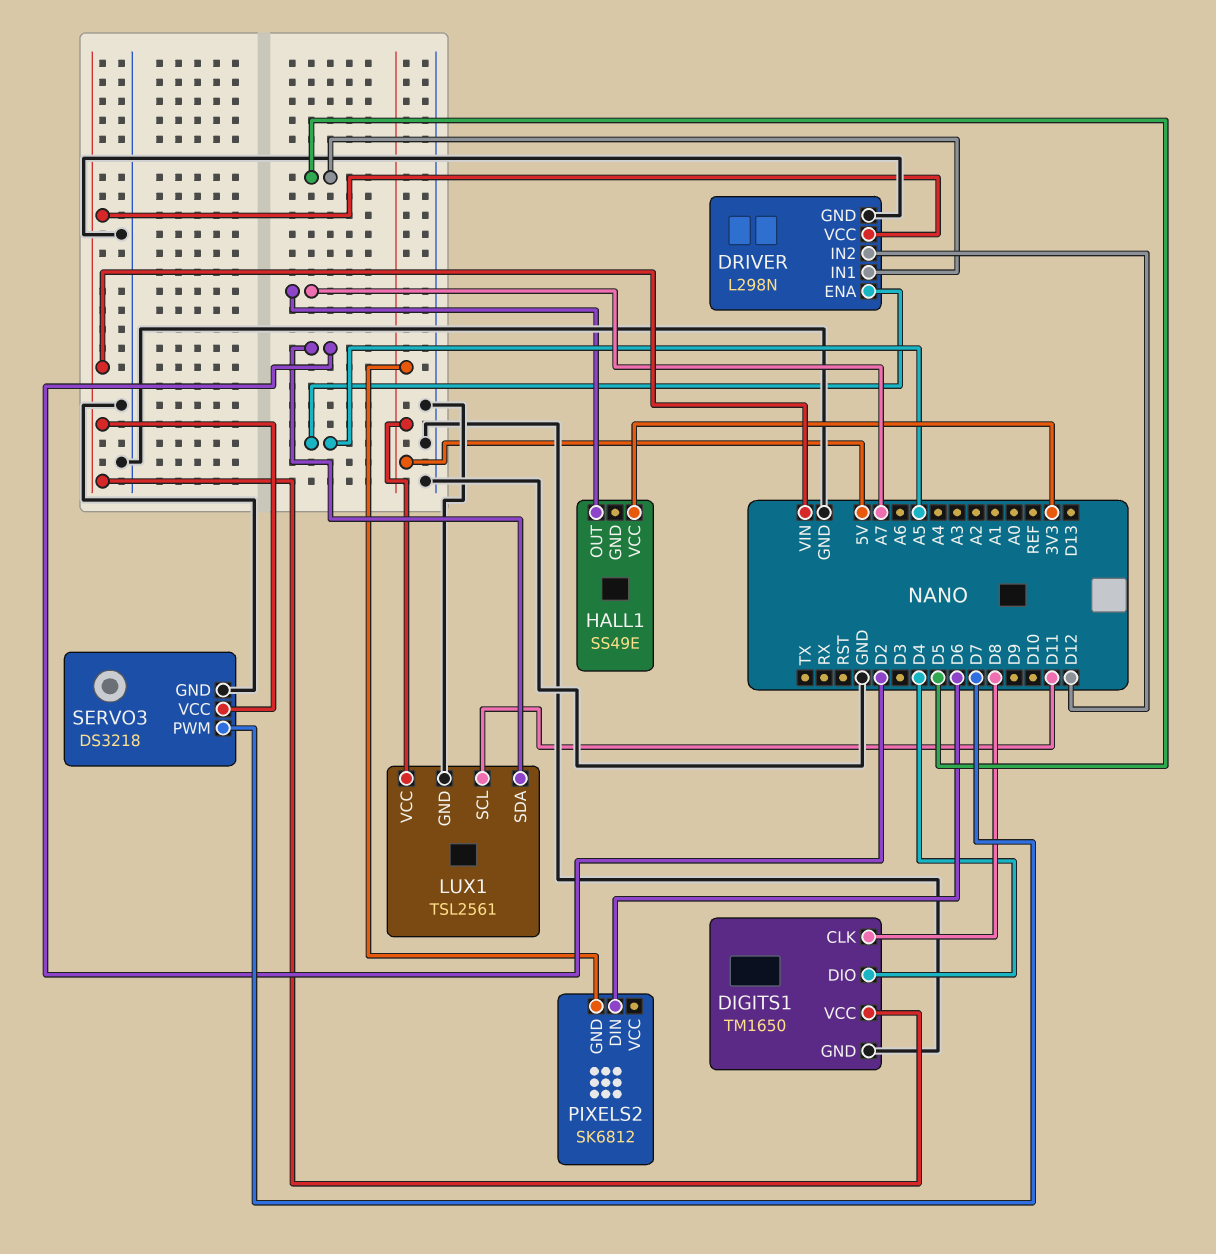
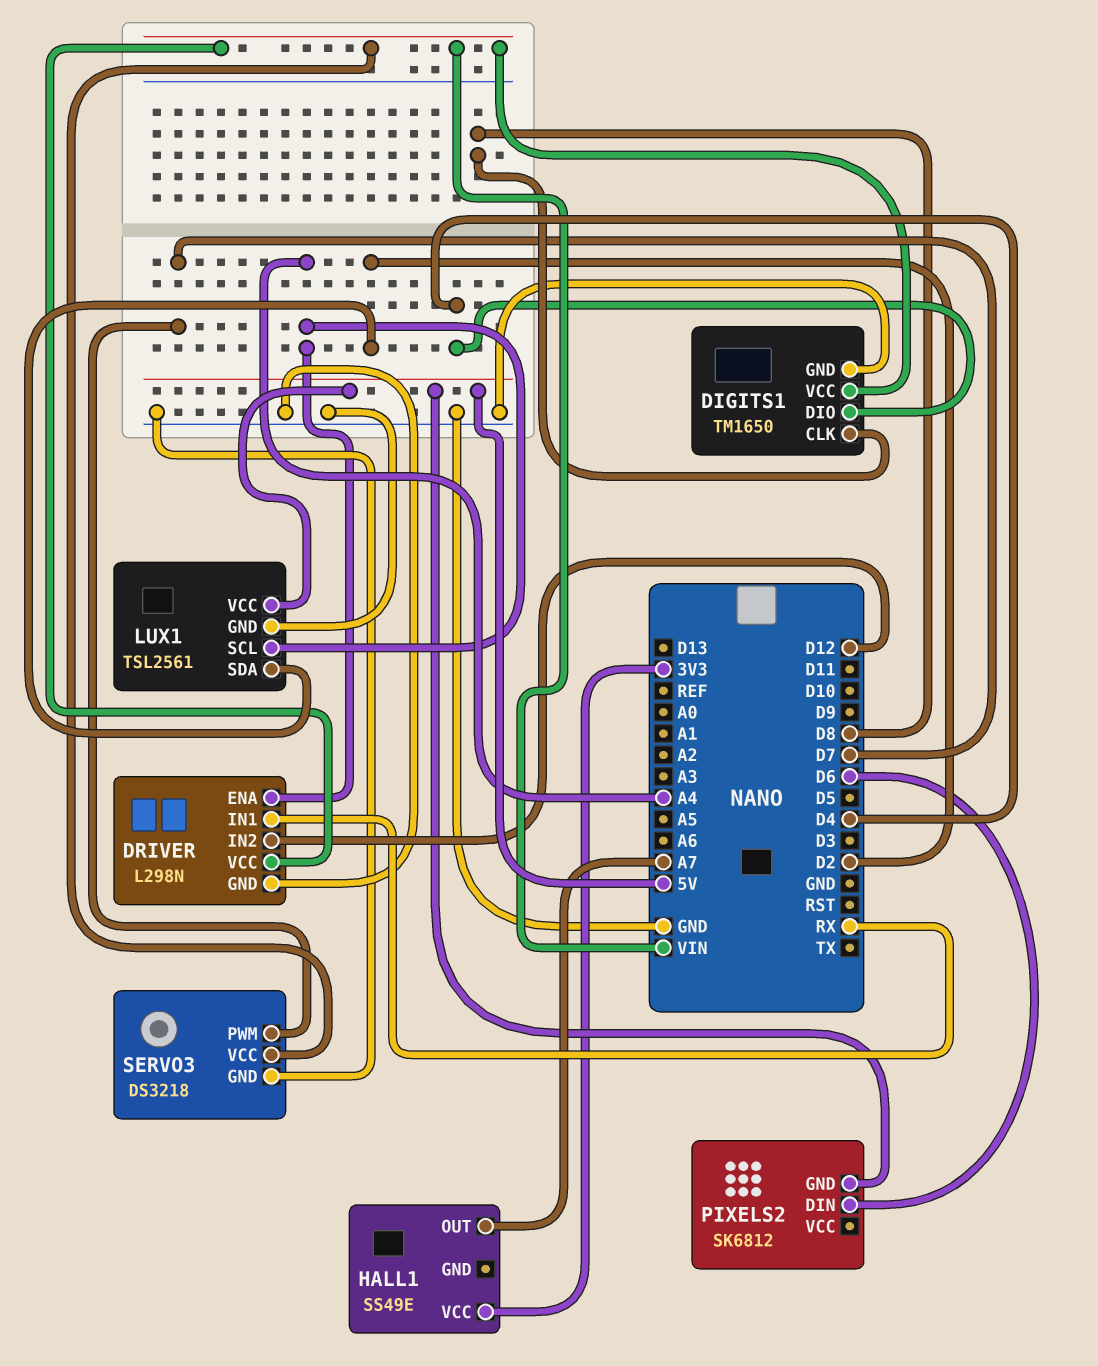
DRIVER pin ENA: A5 -> A4
DRIVER pin IN1: D5 -> RX
LUX1 pin SCL: D11 -> A4

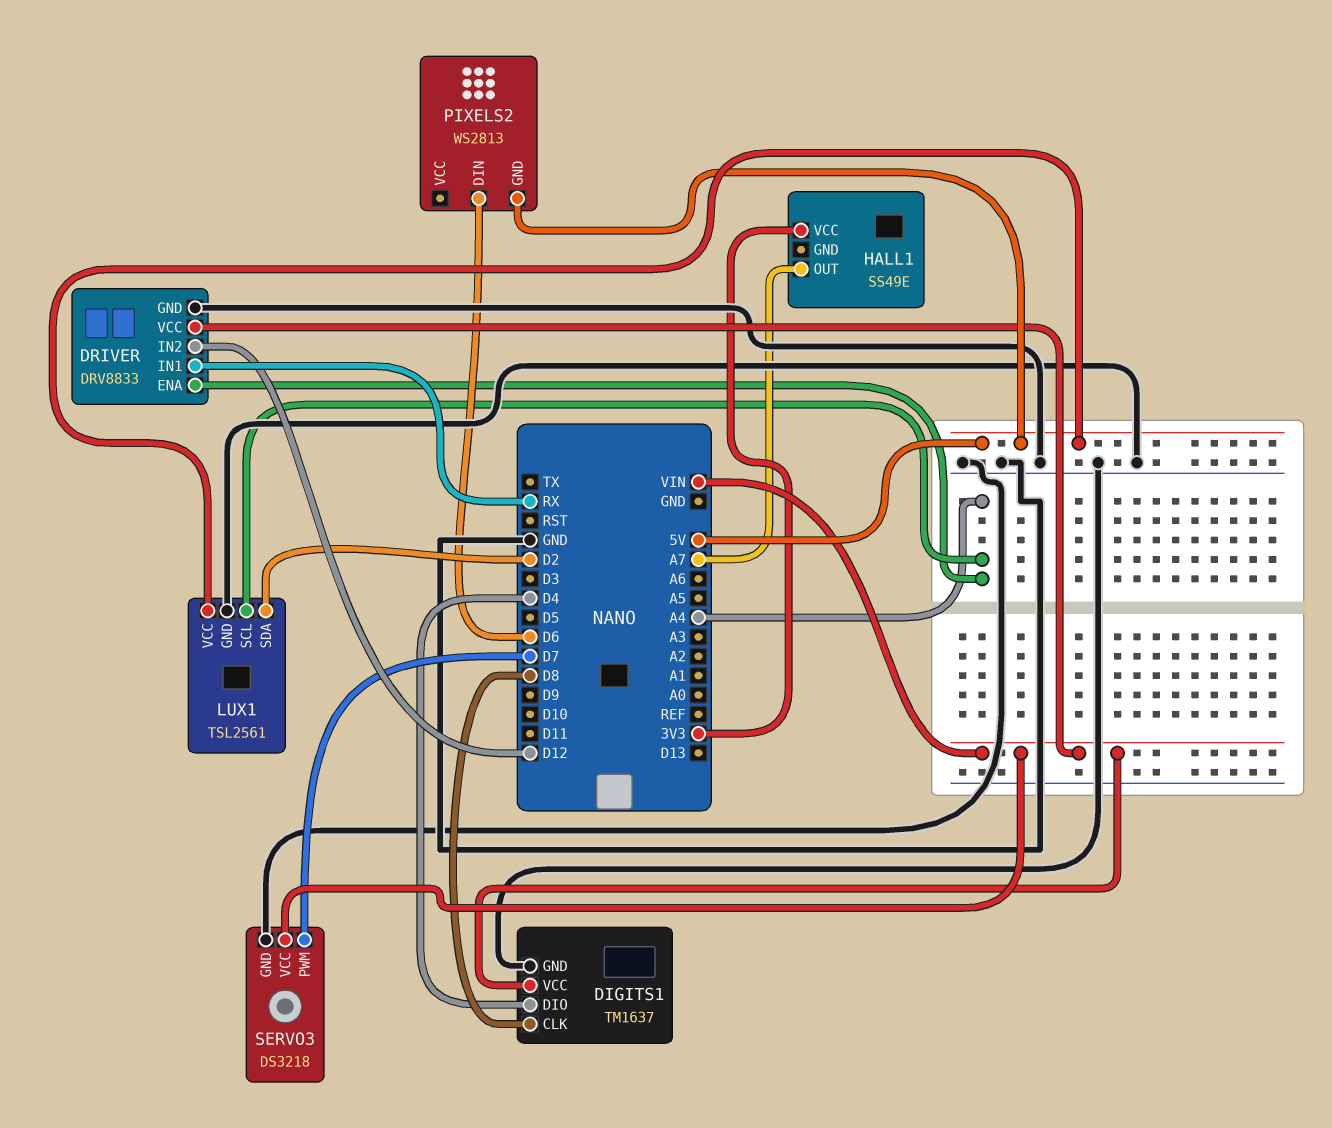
DIGITS1: TM1650 -> TM1637
DRIVER: L298N -> DRV8833
PIXELS2: SK6812 -> WS2813

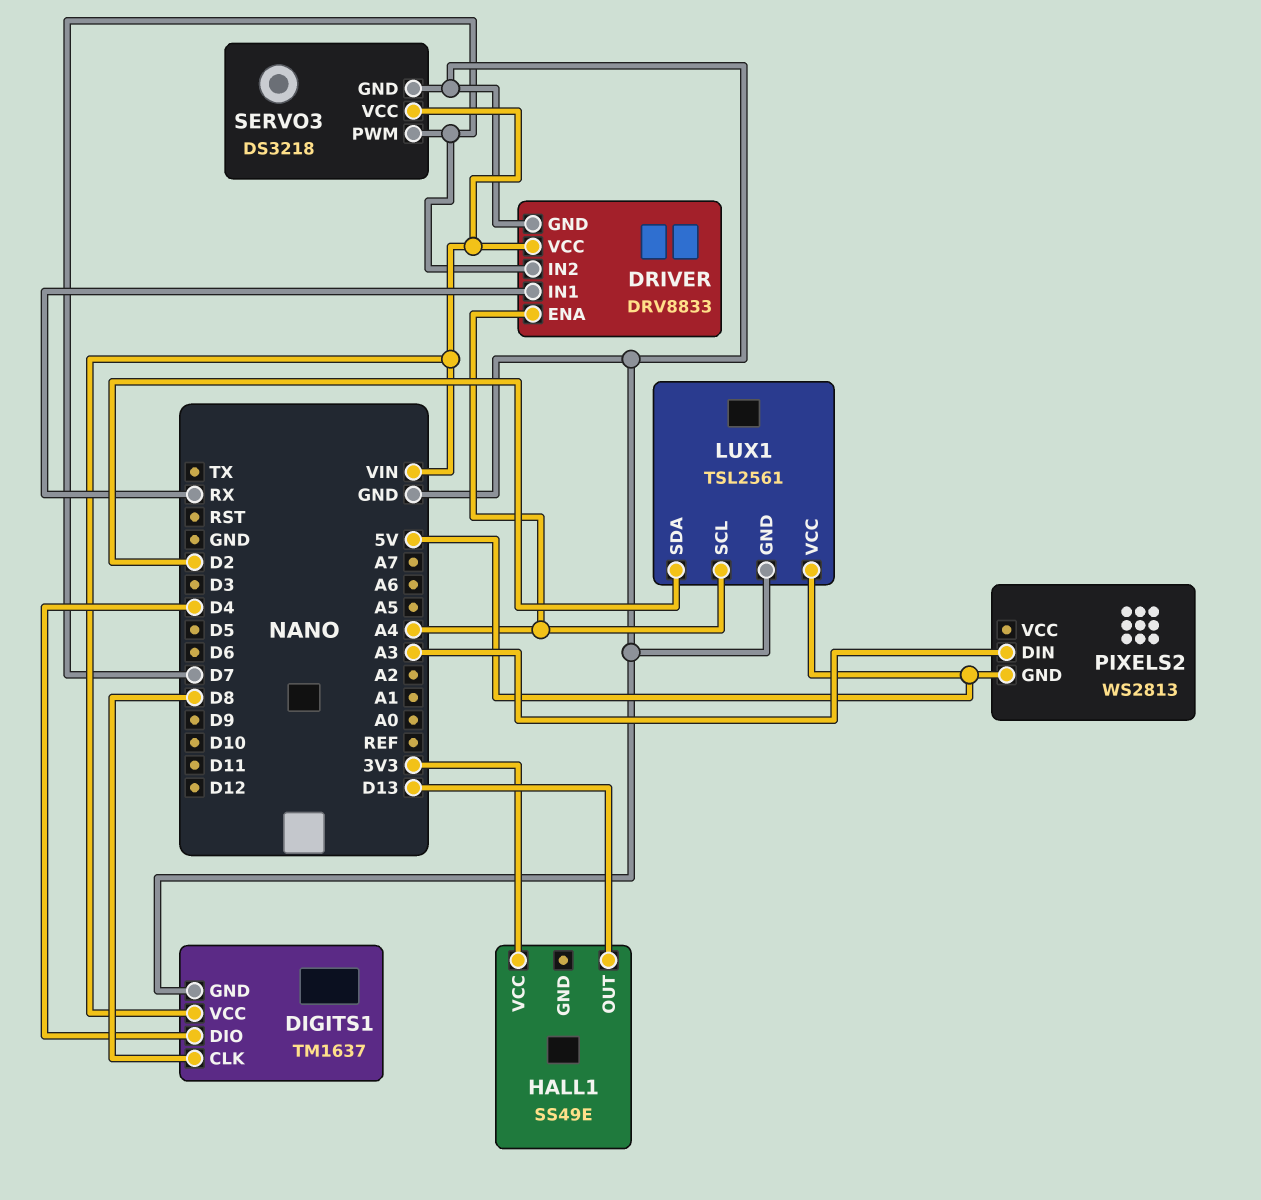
DRIVER pin IN2: D12 -> D7
HALL1 pin OUT: A7 -> D13
PIXELS2 pin DIN: D6 -> A3

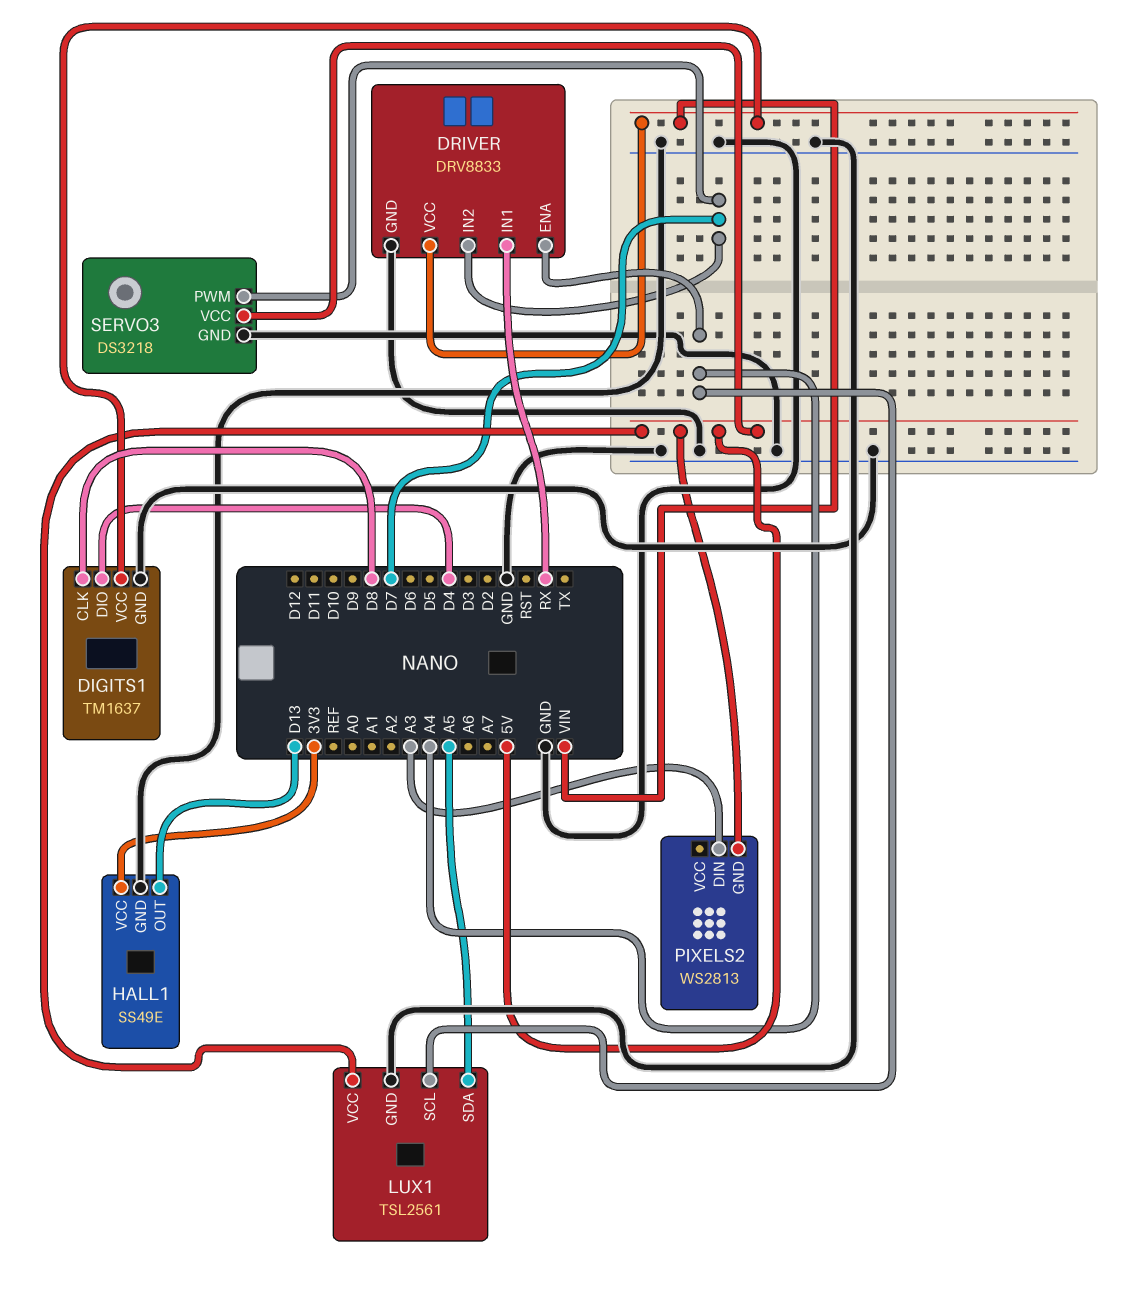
HALL1 pin GND: none -> GND
LUX1 pin SDA: D2 -> A5
SERVO3 pin VCC: VIN -> 5V

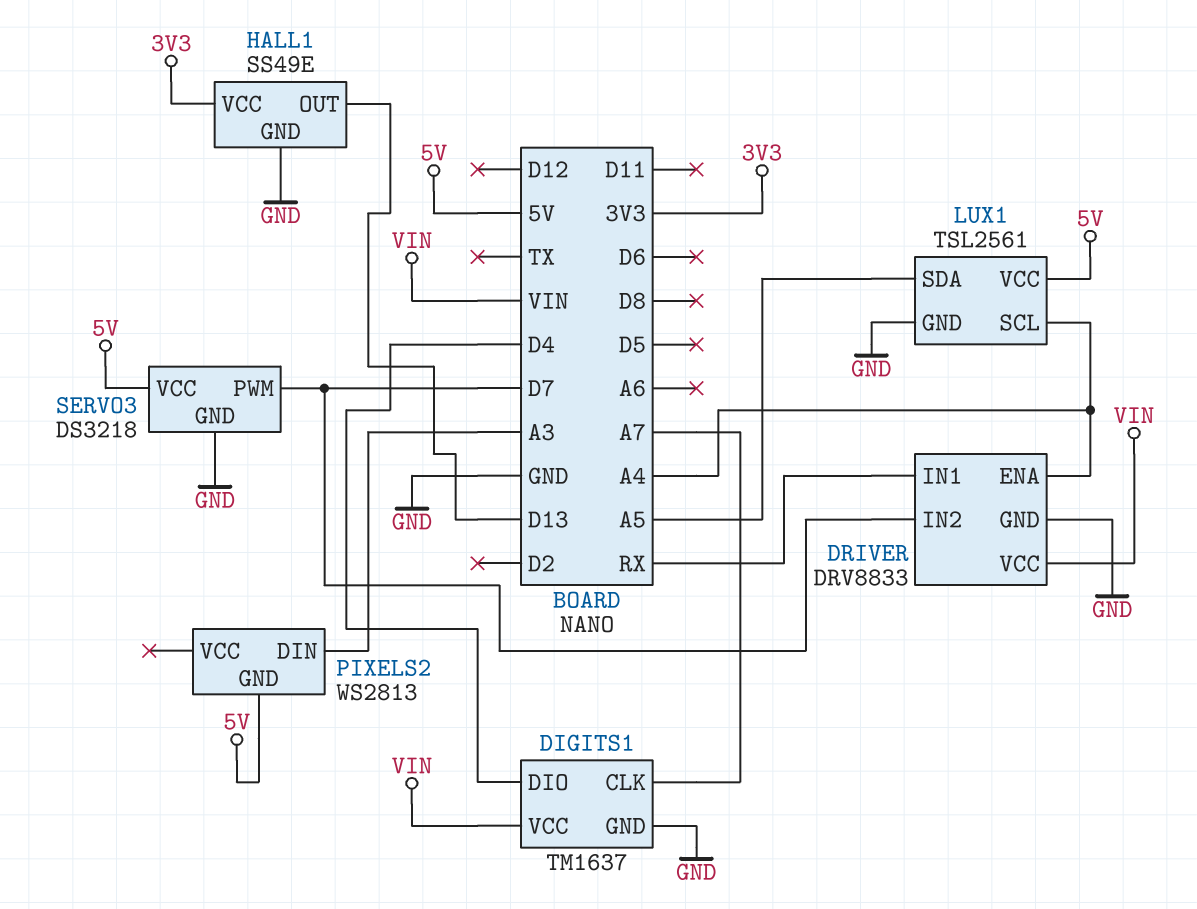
DIGITS1 pin CLK: D8 -> A7

